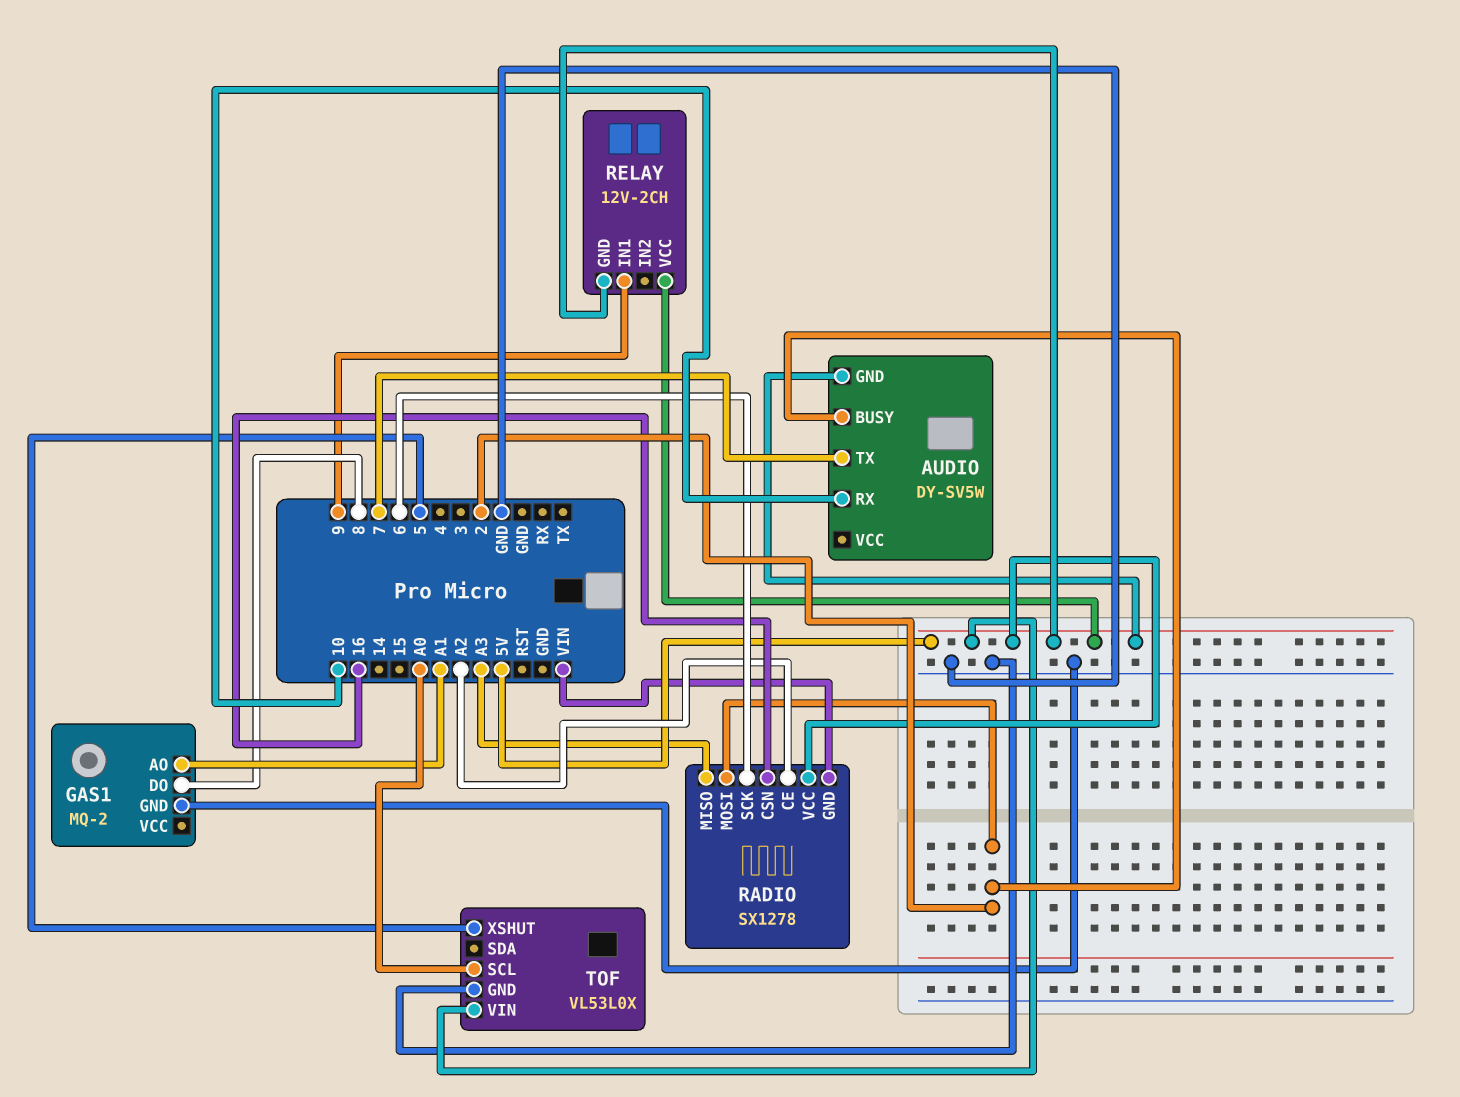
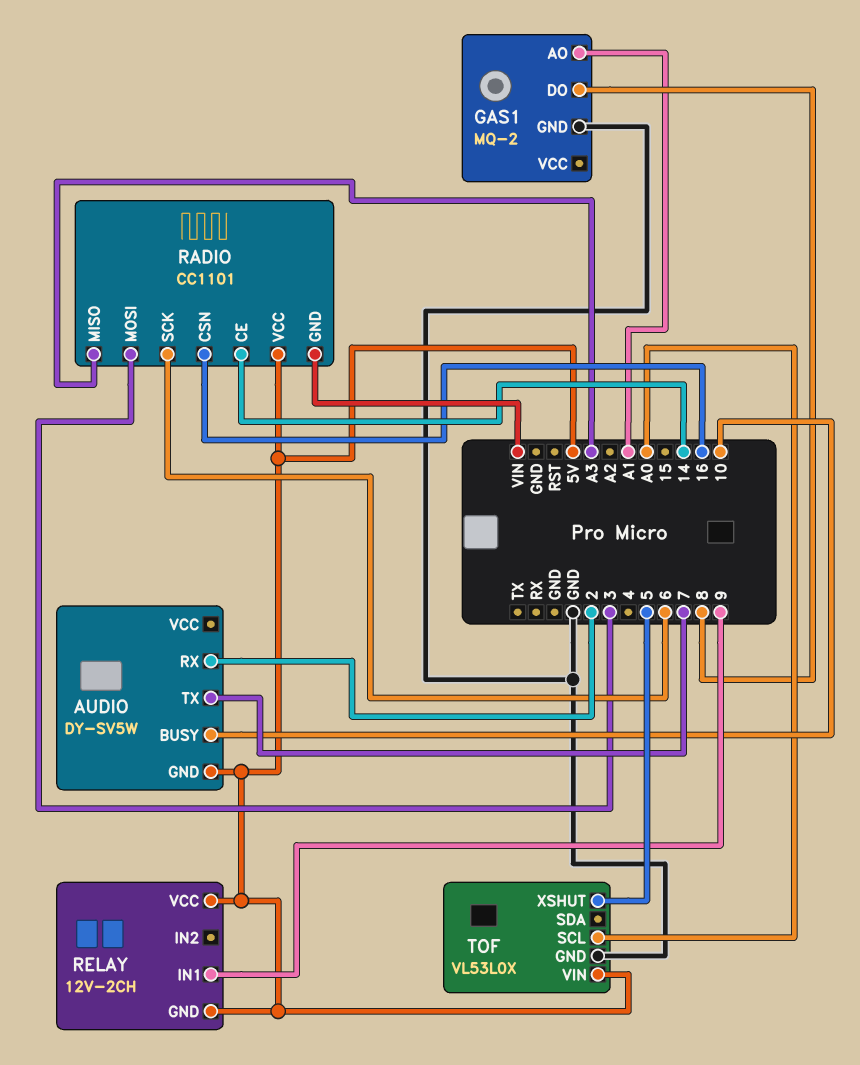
AUDIO pin BUSY: 2 -> 10
AUDIO pin RX: 10 -> 2
RADIO: SX1278 -> CC1101
RADIO pin CE: A2 -> 14
RADIO pin MOSI: 2 -> 3

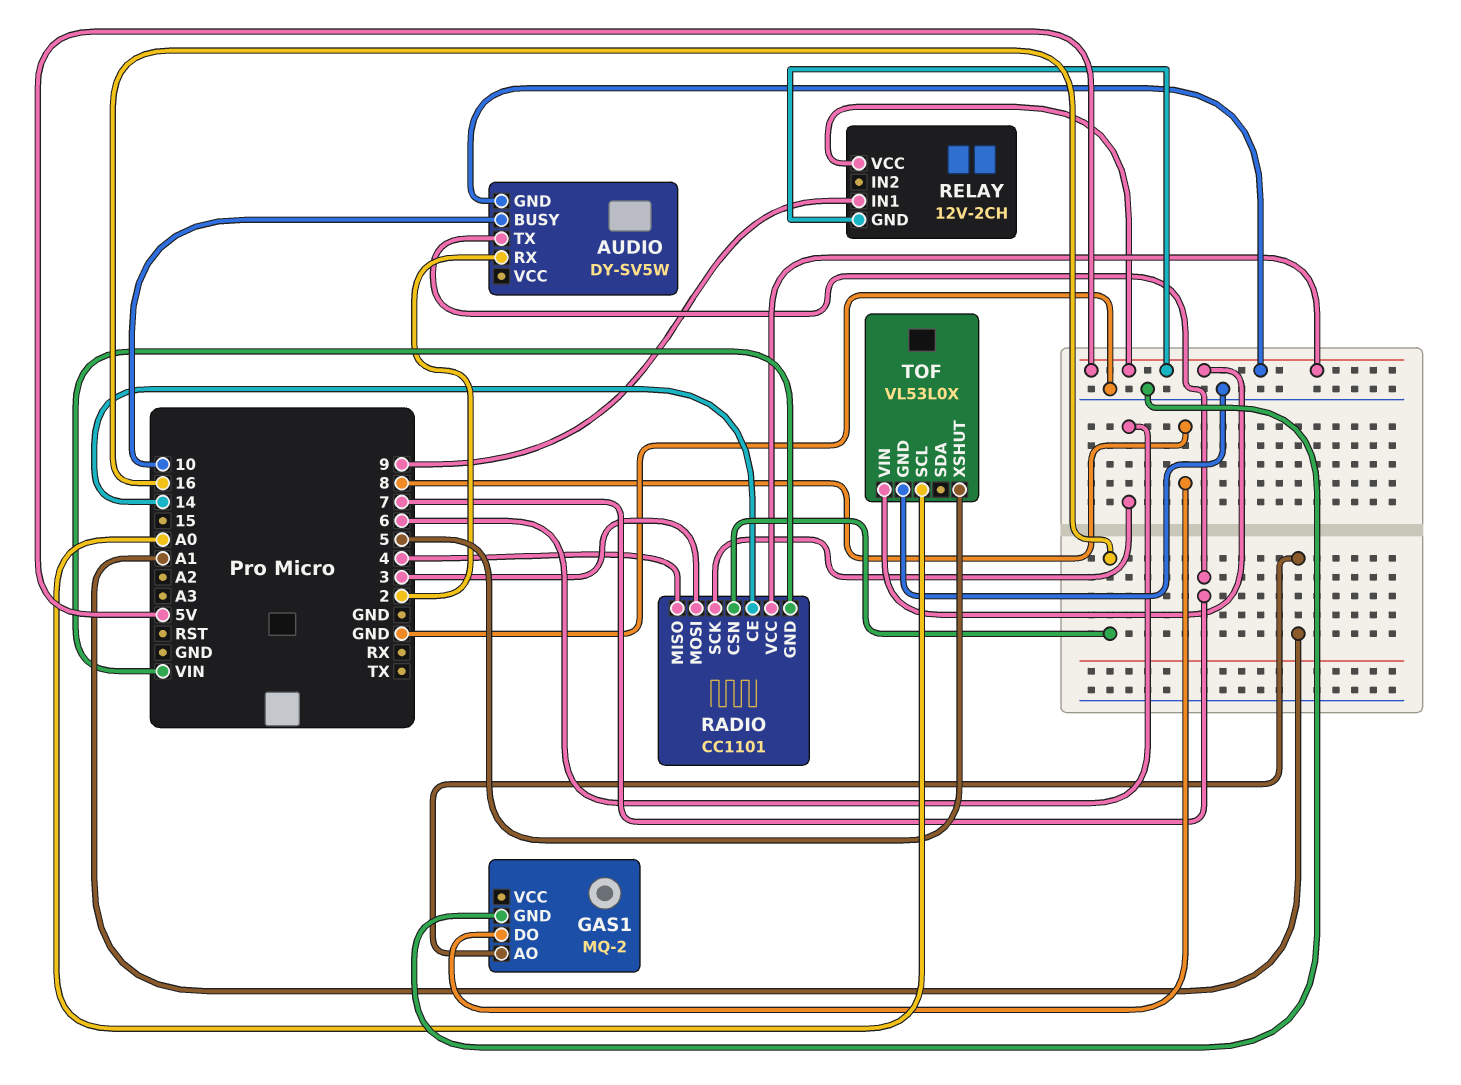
RADIO pin MISO: A3 -> 4

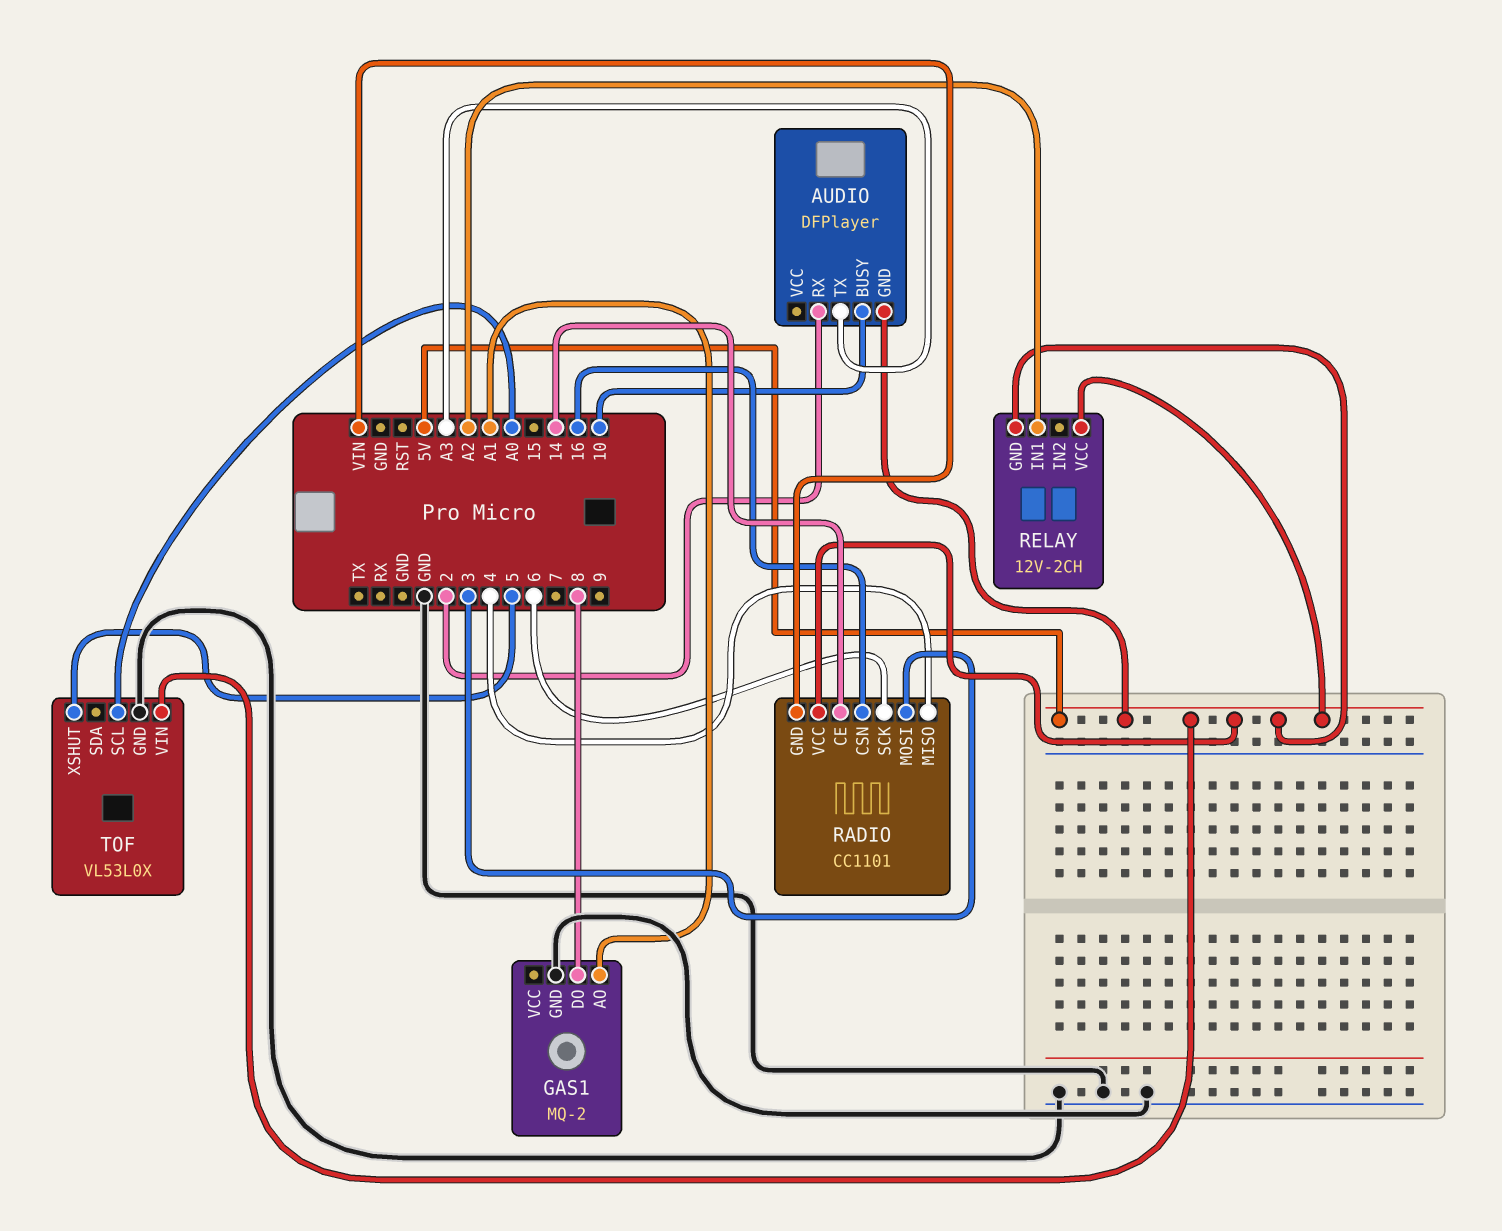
AUDIO: DY-SV5W -> DFPlayer
AUDIO pin TX: 7 -> A3
RELAY pin IN1: 9 -> A2

